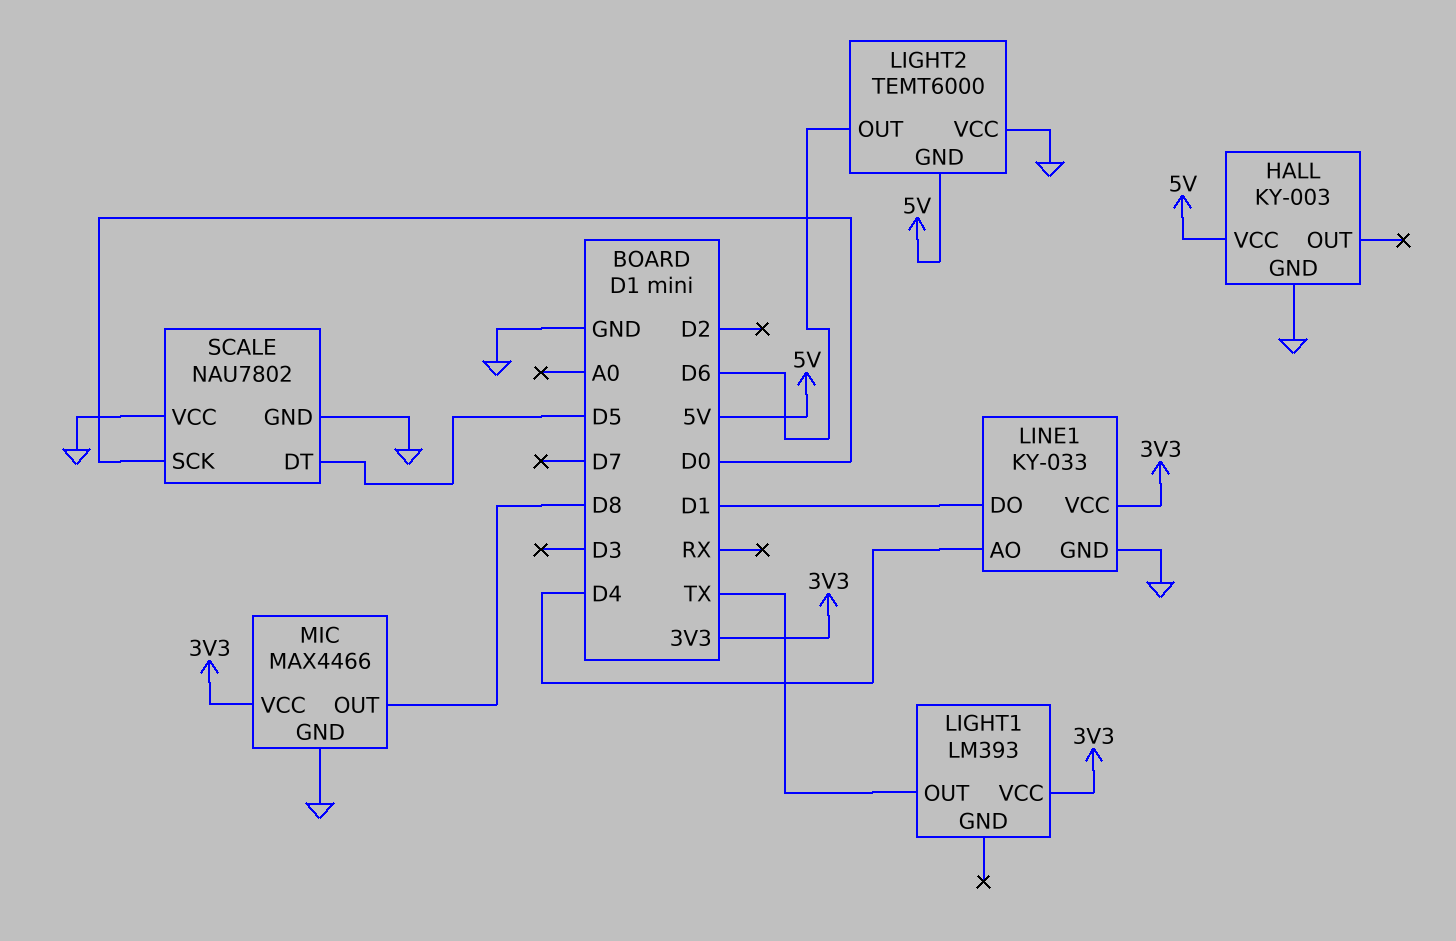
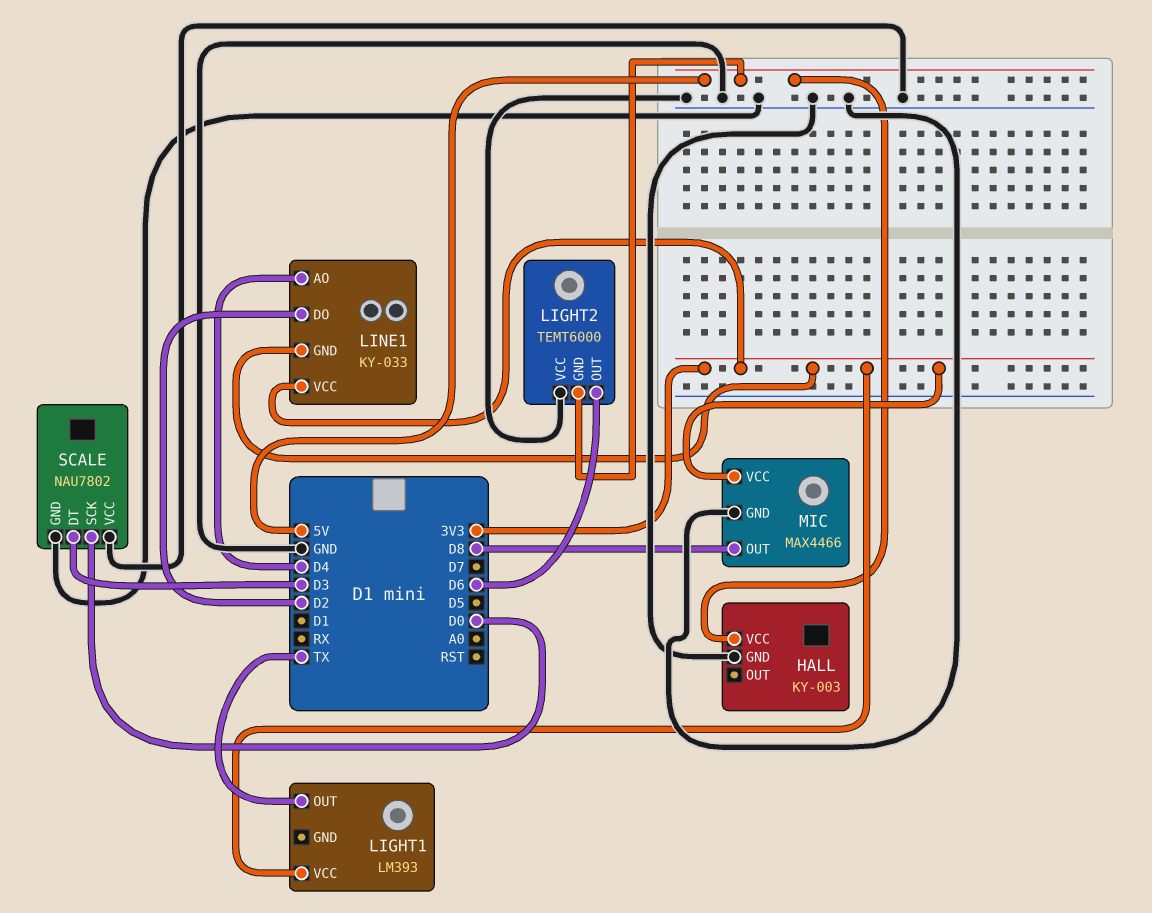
LINE1 pin DO: D1 -> D2
LINE1 pin GND: GND -> 3V3
SCALE pin DT: D5 -> D3

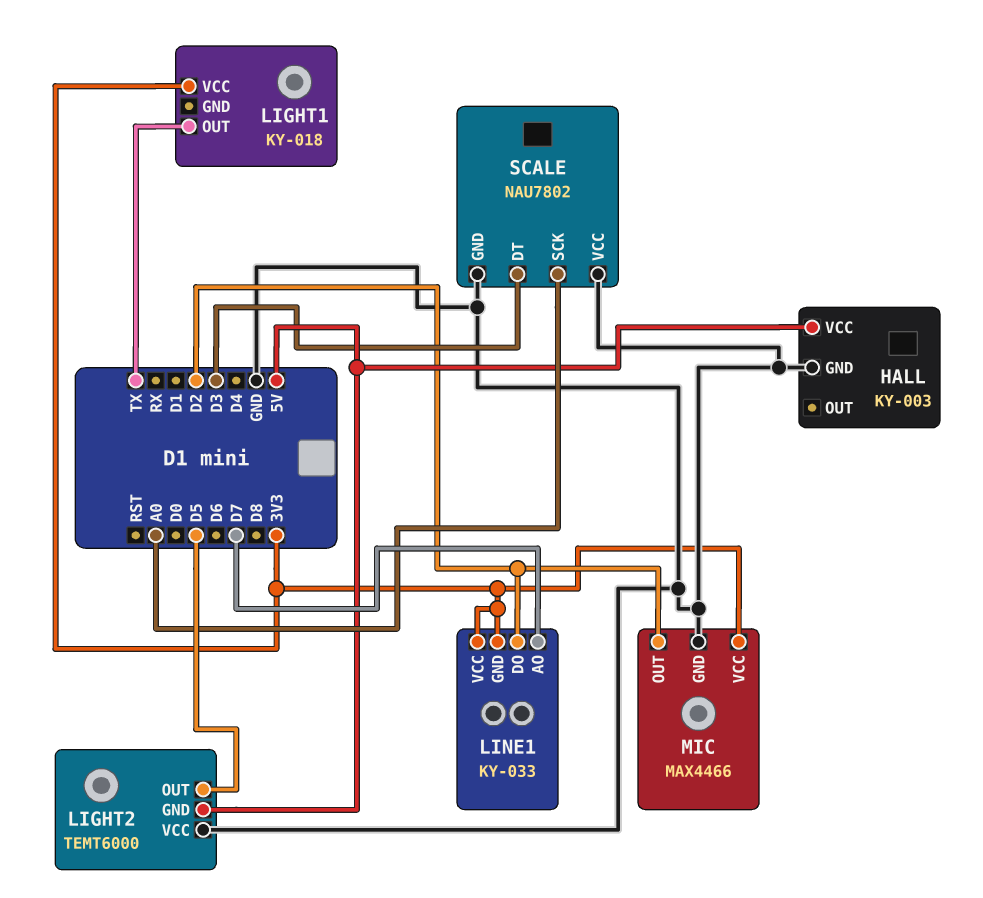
LIGHT1: LM393 -> KY-018
LIGHT2 pin OUT: D6 -> D5
LINE1 pin AO: D4 -> D7
MIC pin OUT: D8 -> D2
SCALE pin SCK: D0 -> A0

